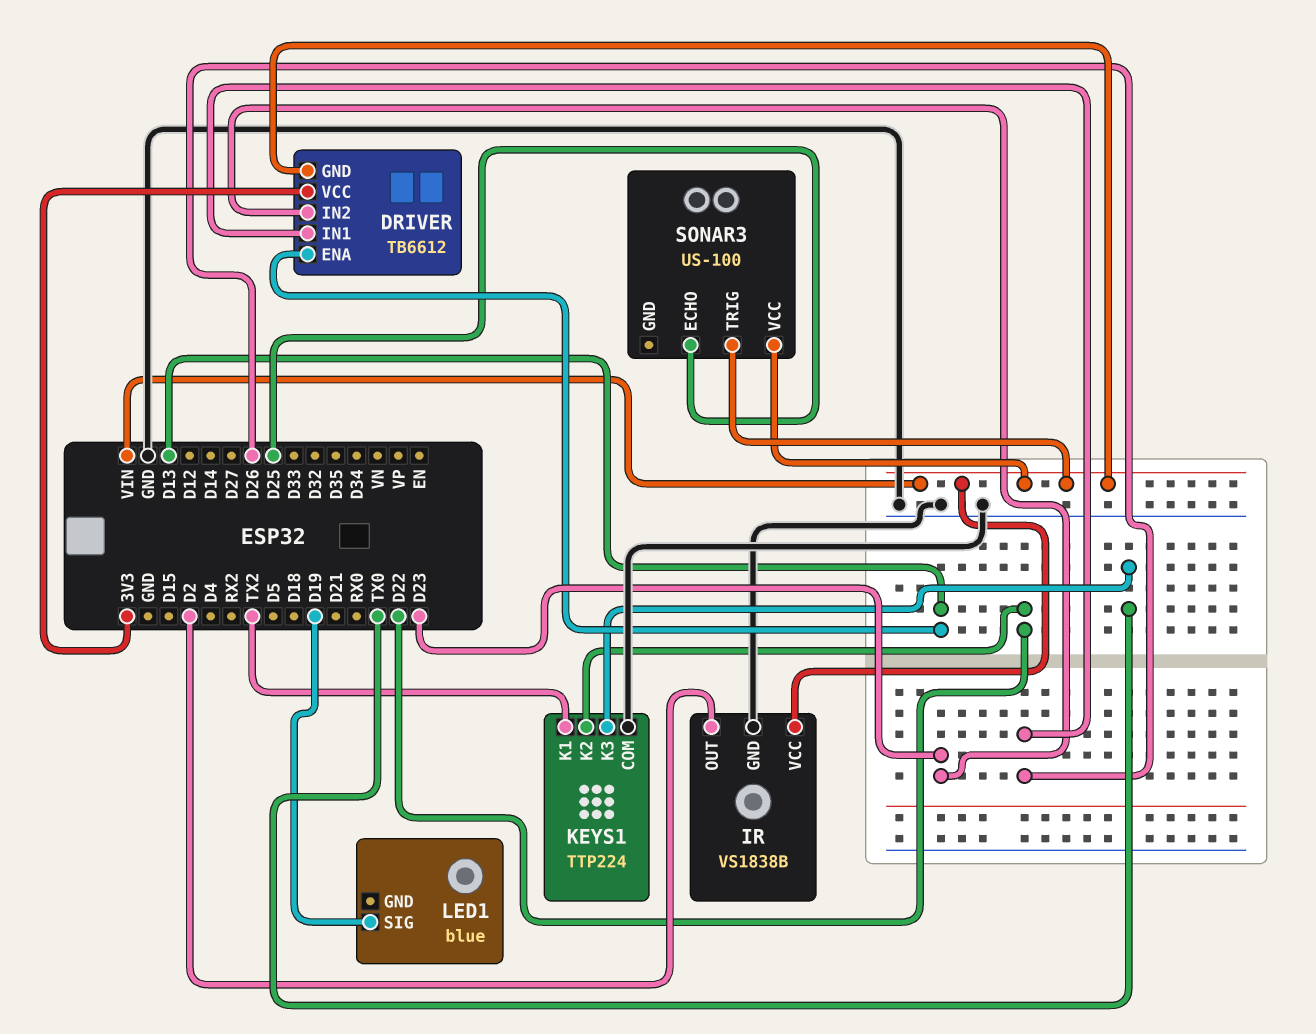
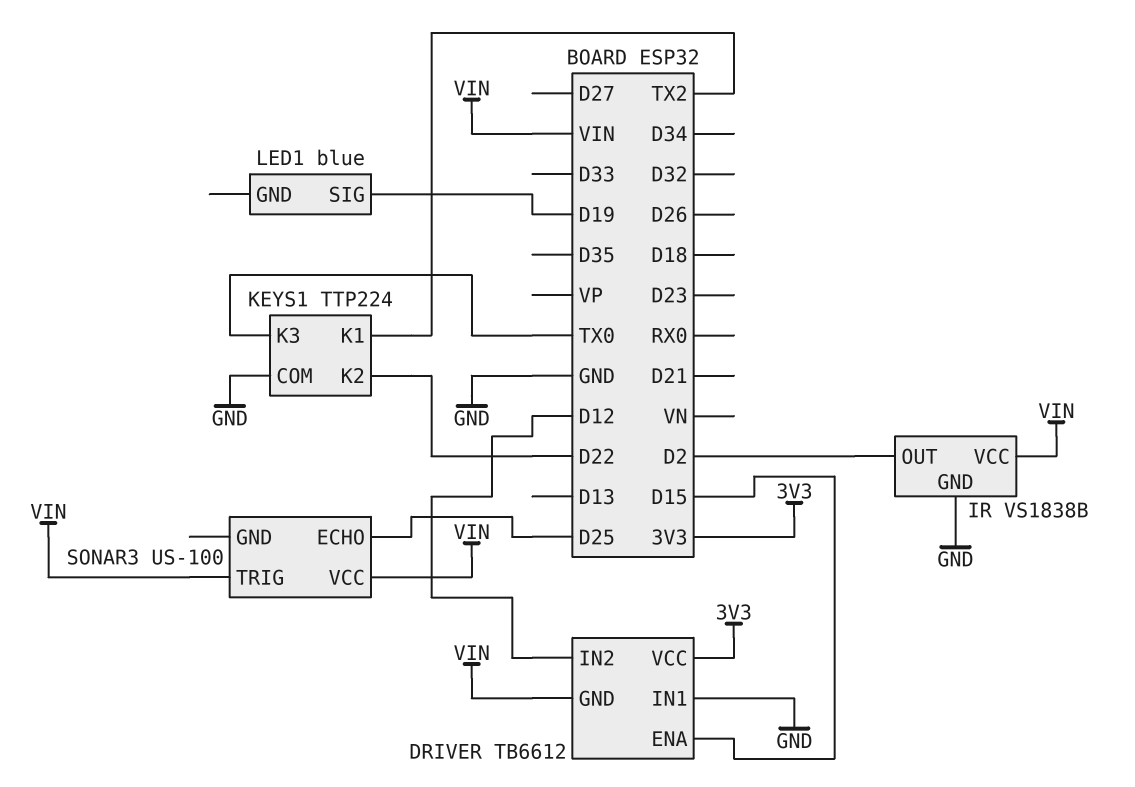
DRIVER pin ENA: D13 -> D15
DRIVER pin IN1: D26 -> GND
DRIVER pin IN2: D23 -> D12

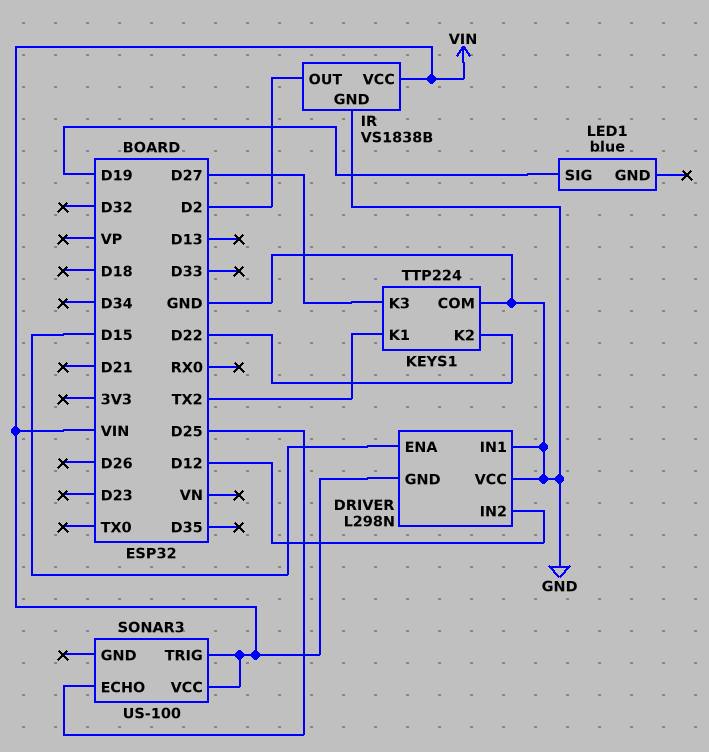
DRIVER: TB6612 -> L298N
DRIVER pin VCC: 3V3 -> GND
KEYS1 pin K3: TX0 -> D27

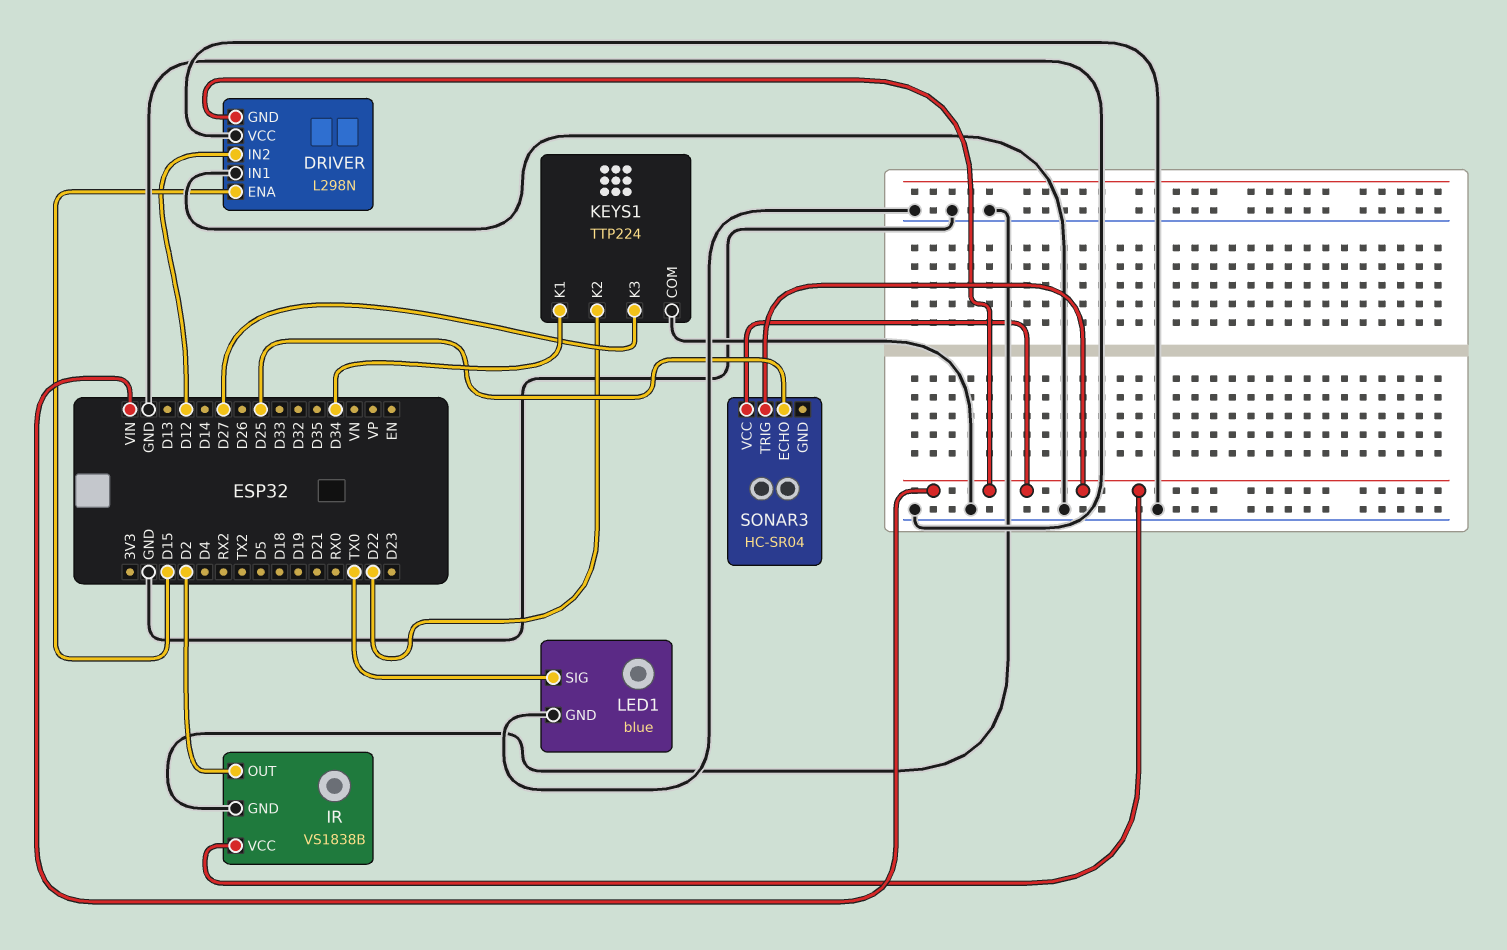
KEYS1 pin K1: TX2 -> D34
LED1 pin GND: none -> GND
LED1 pin SIG: D19 -> TX0
SONAR3: US-100 -> HC-SR04

